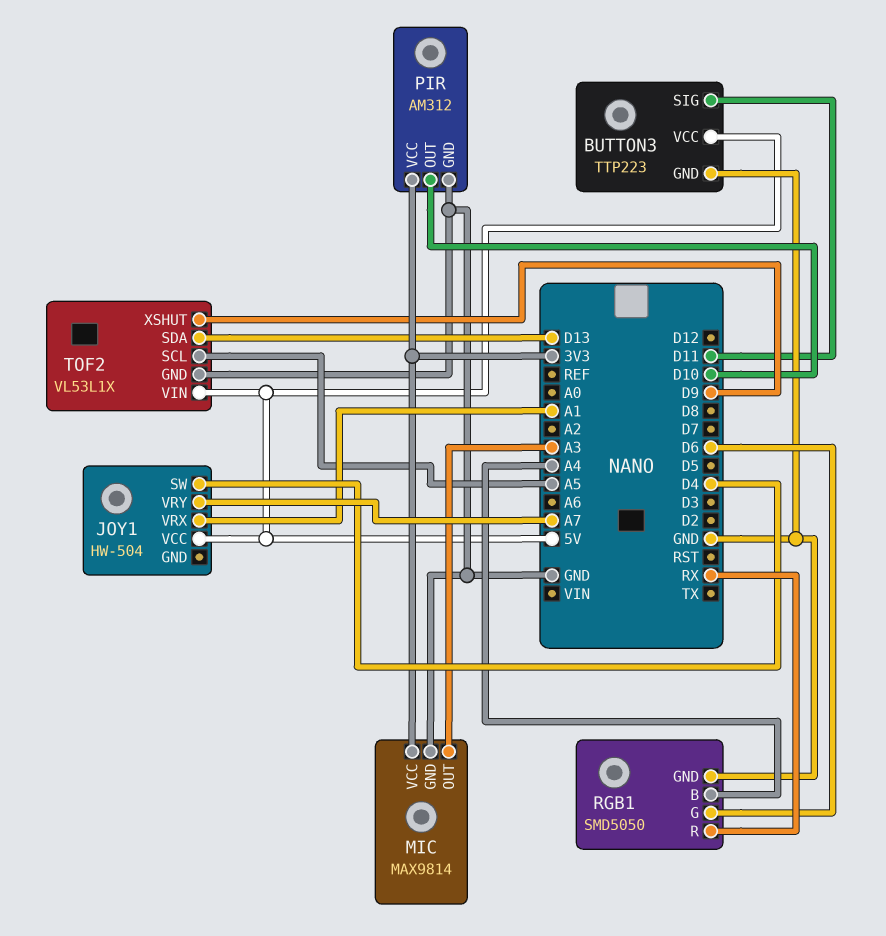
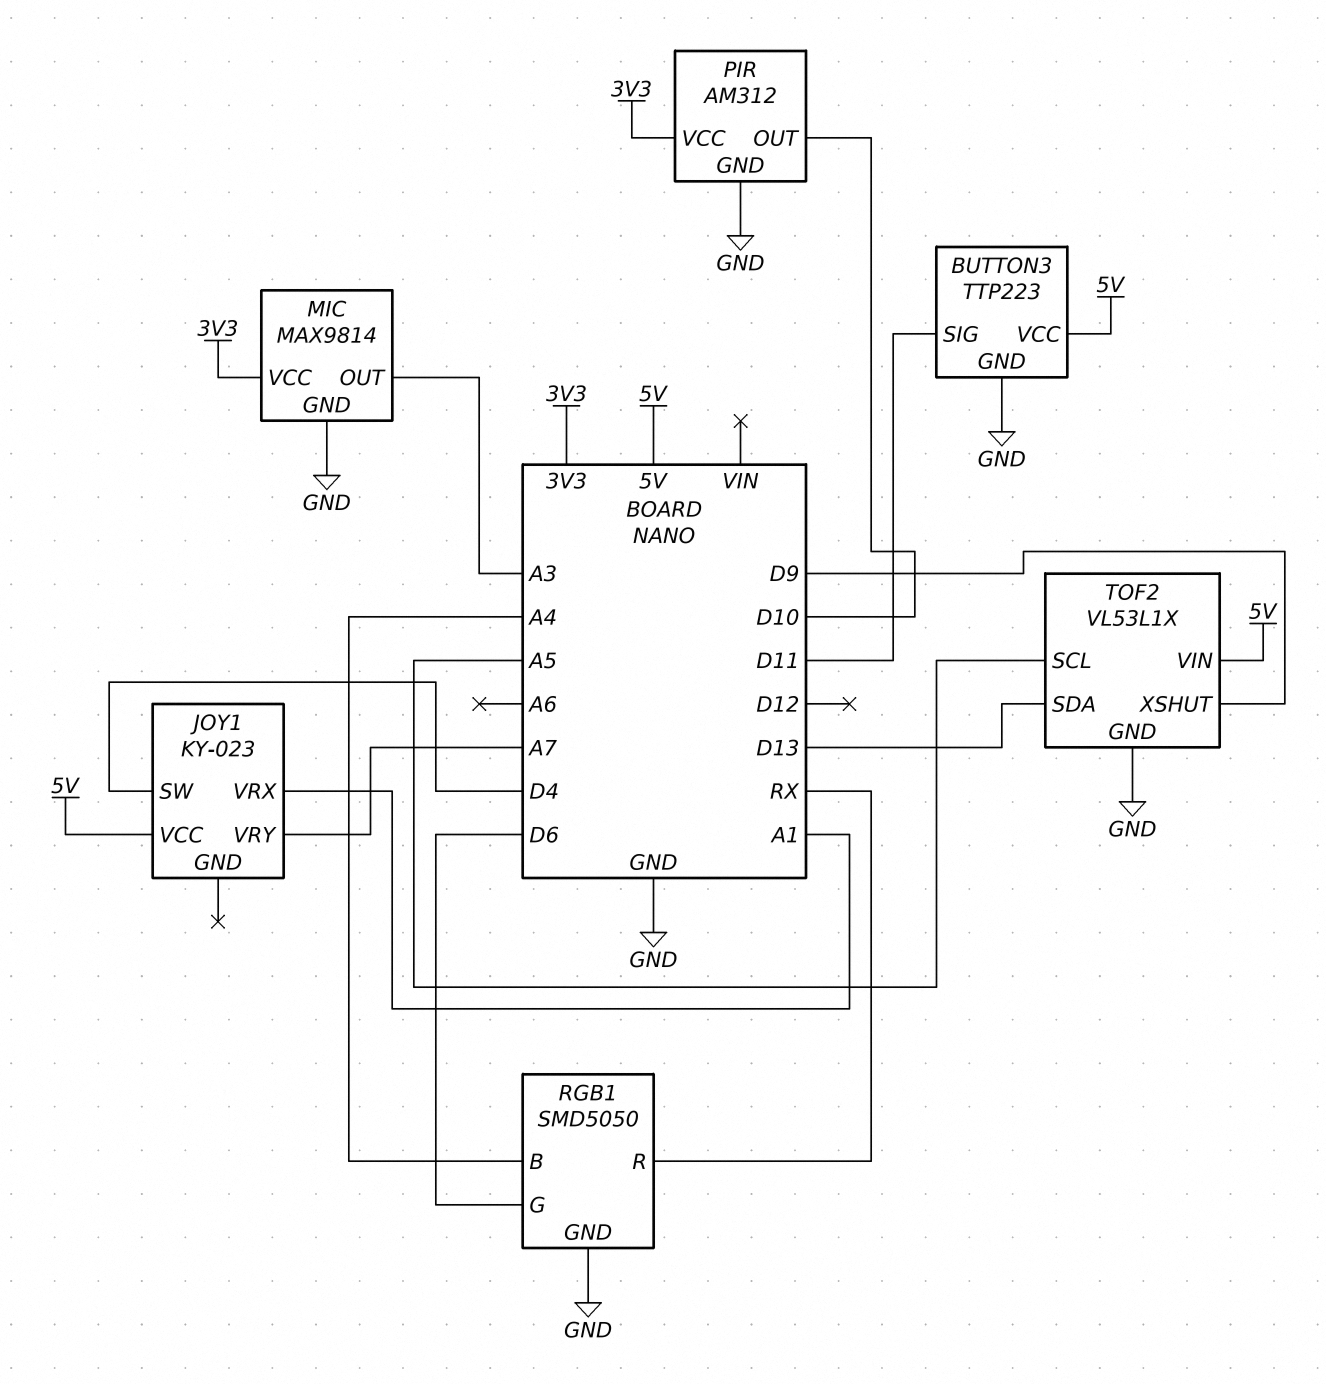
JOY1: HW-504 -> KY-023

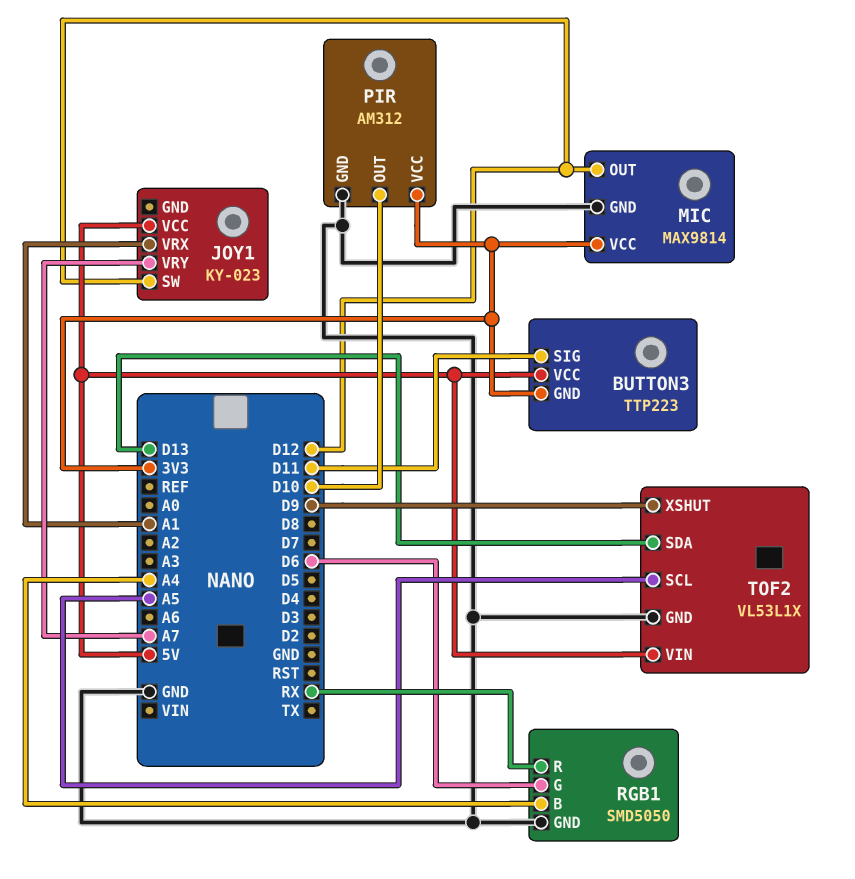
BUTTON3 pin GND: GND -> 3V3
JOY1 pin SW: D4 -> D12
MIC pin OUT: A3 -> D12

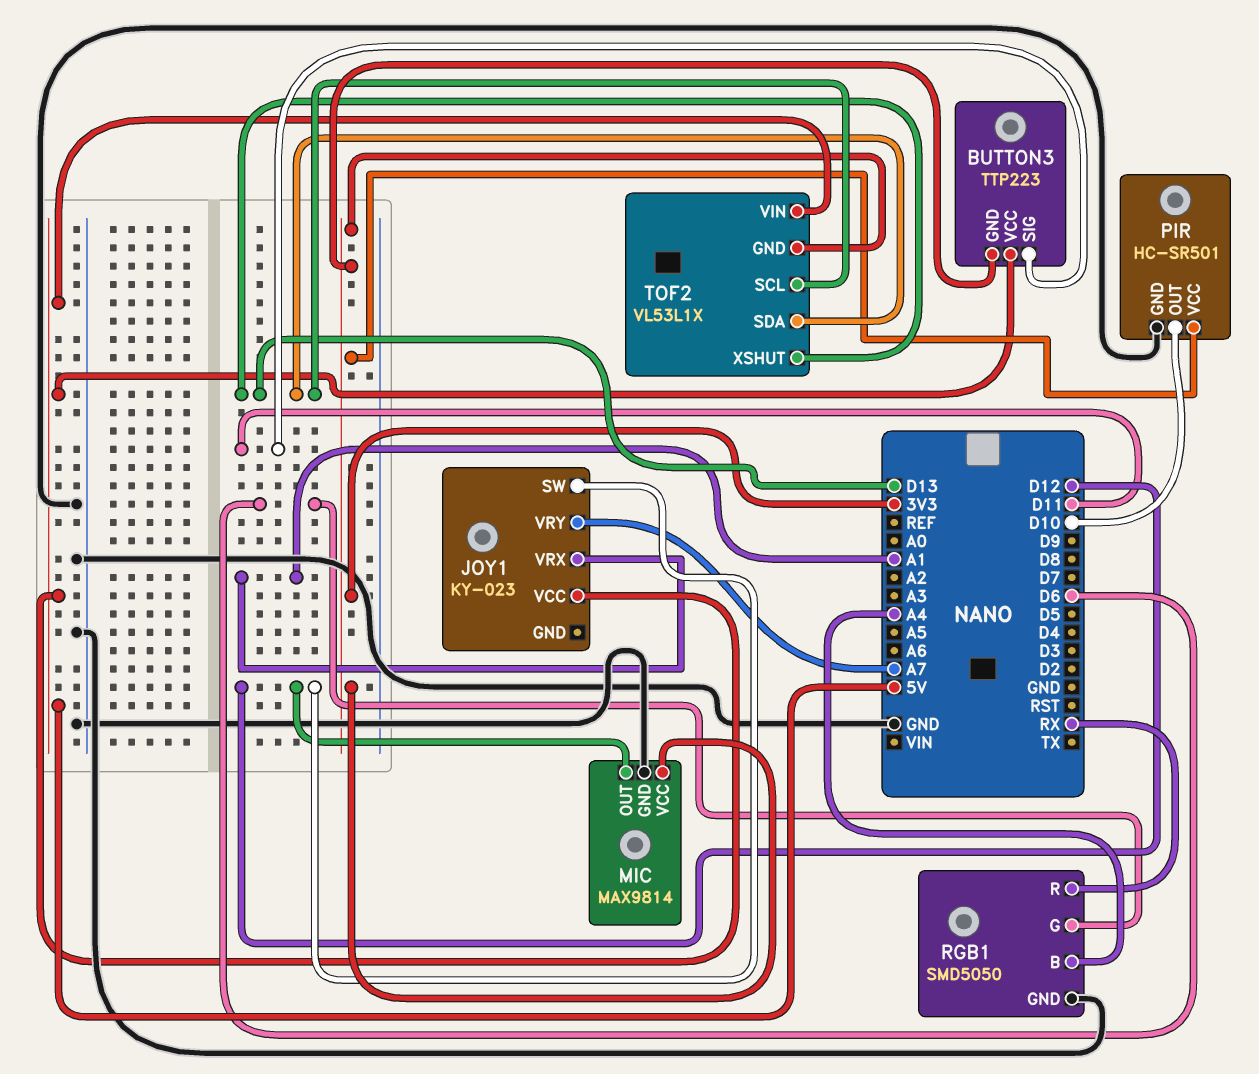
PIR: AM312 -> HC-SR501
TOF2 pin GND: GND -> 3V3
TOF2 pin SCL: A5 -> D13
TOF2 pin XSHUT: D9 -> D13

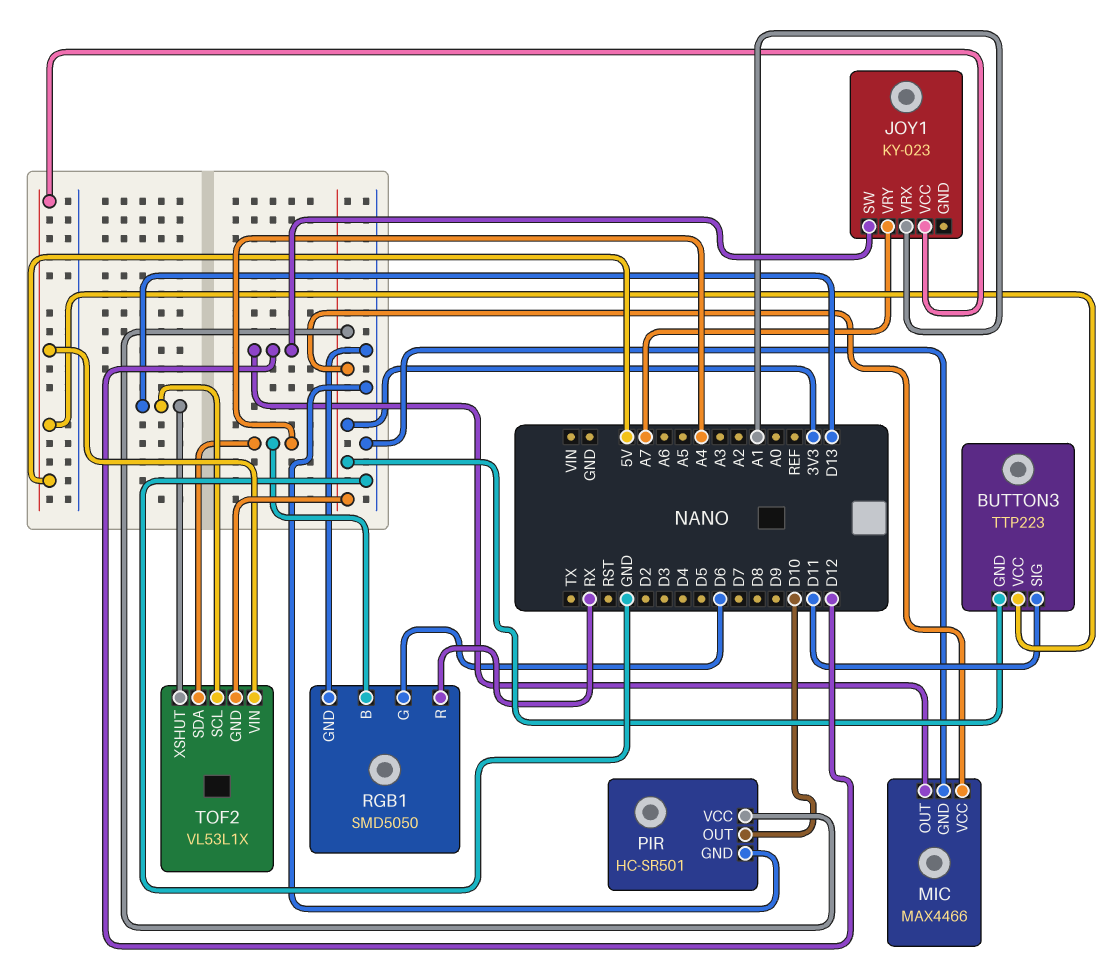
MIC: MAX9814 -> MAX4466
TOF2 pin SDA: D13 -> A4

